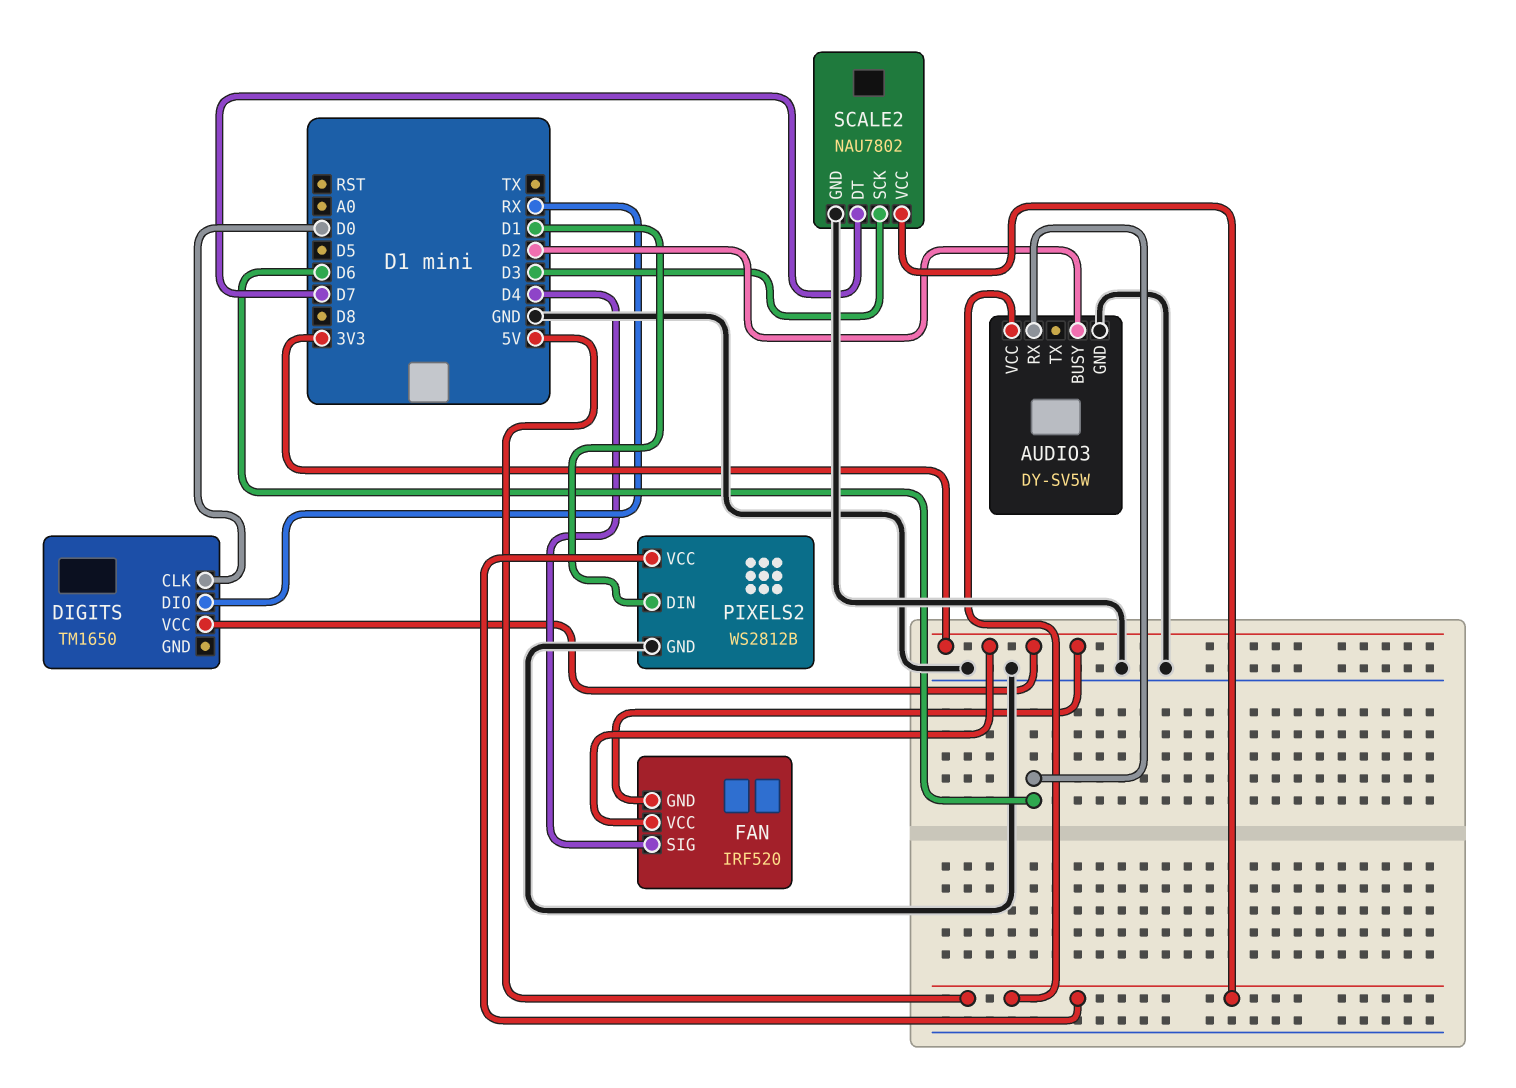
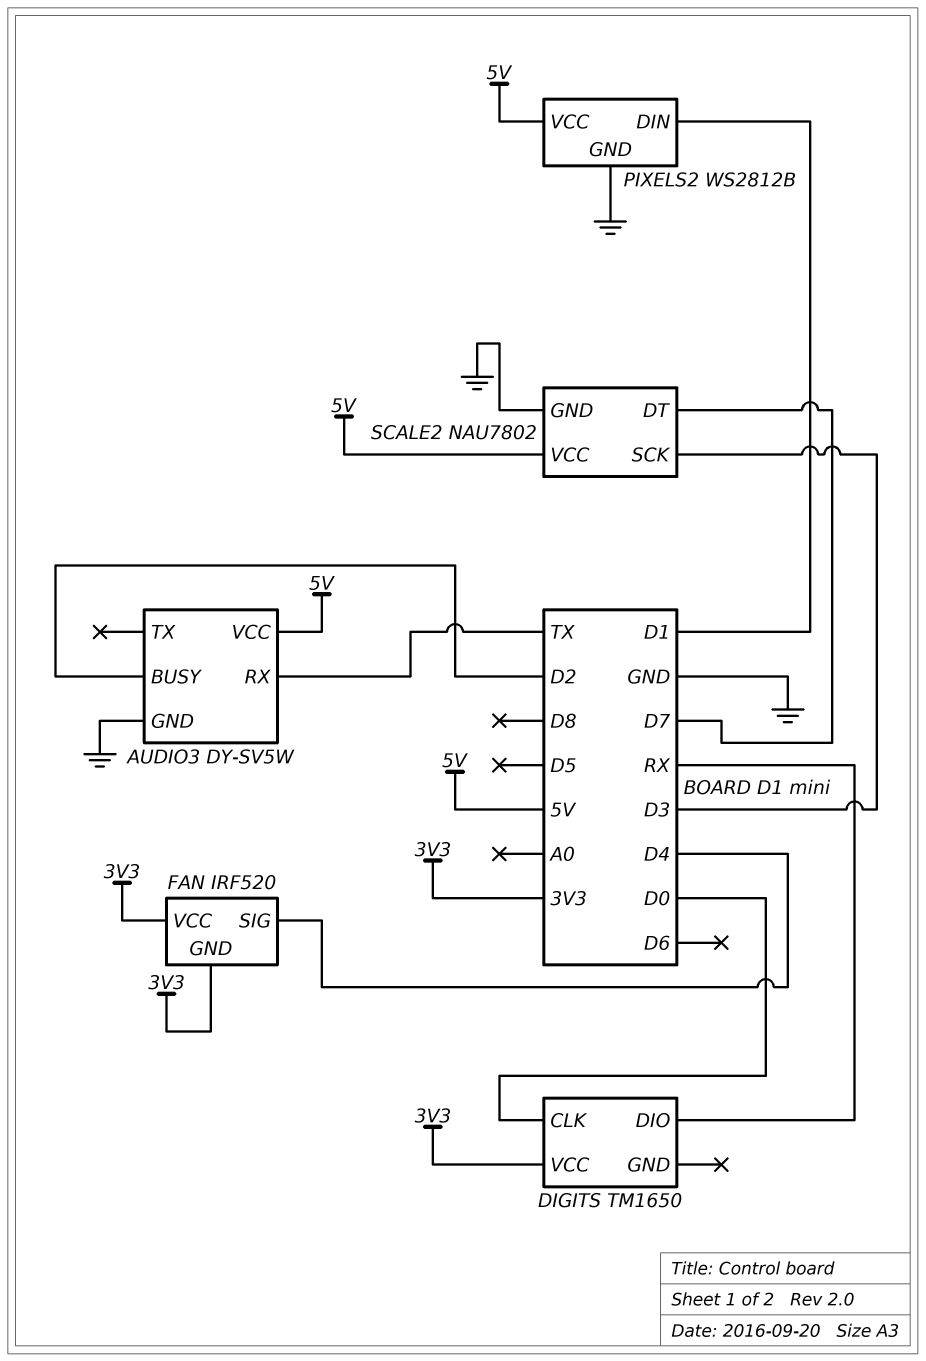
AUDIO3 pin RX: D6 -> TX

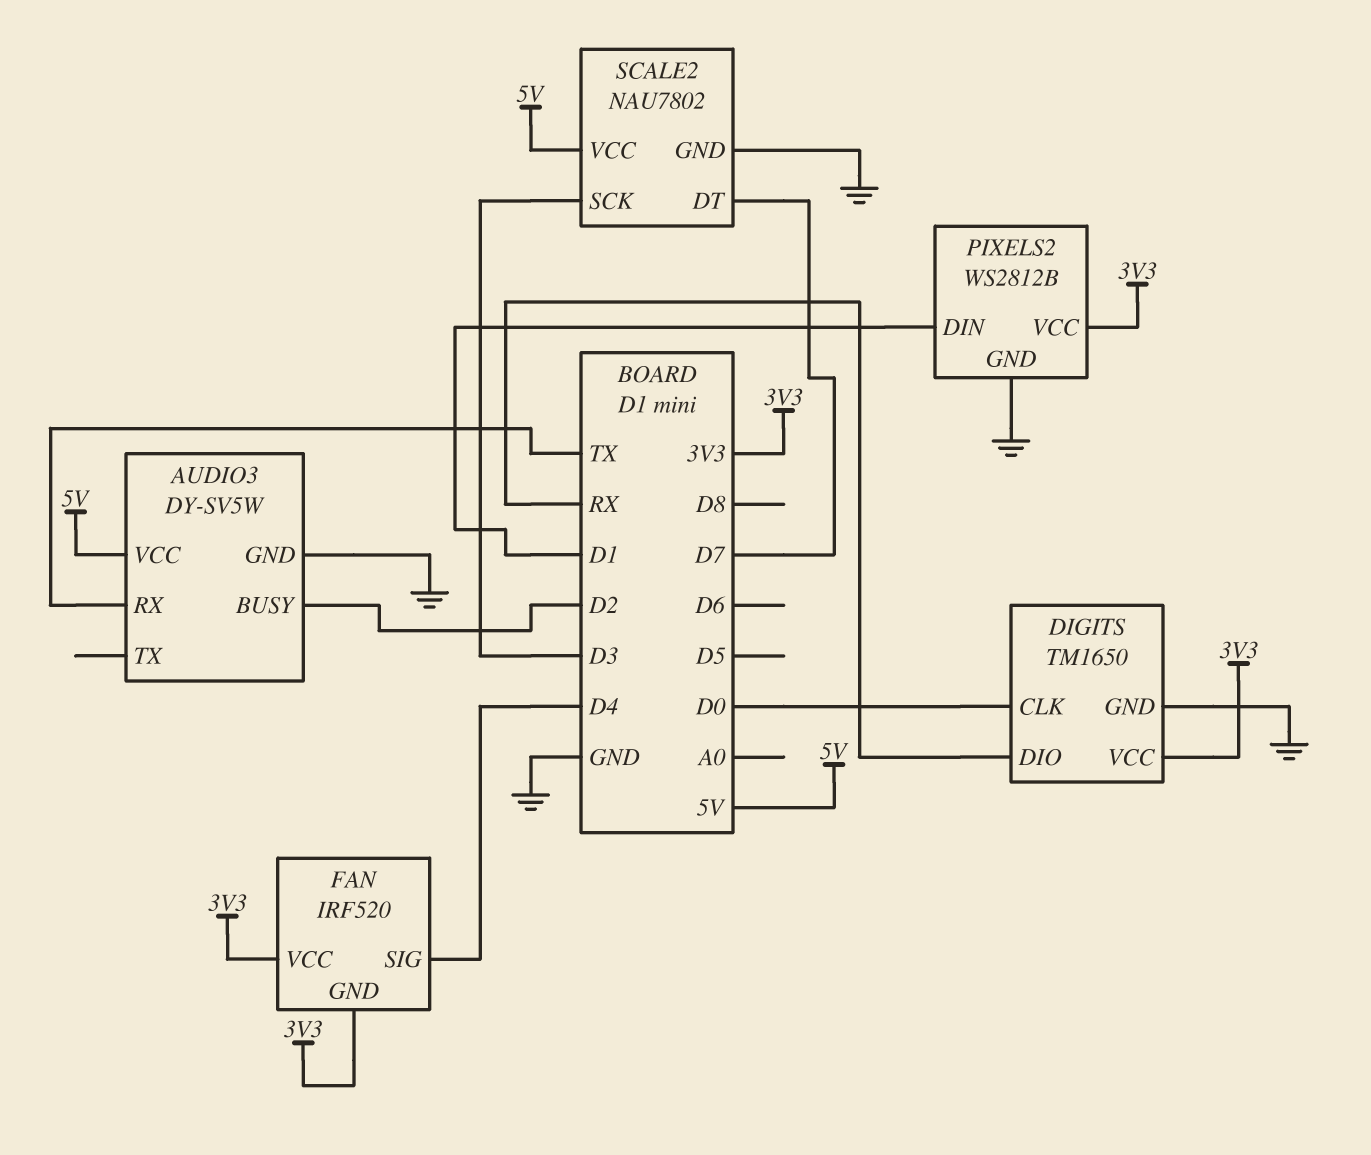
DIGITS pin GND: none -> GND
PIXELS2 pin VCC: 5V -> 3V3

